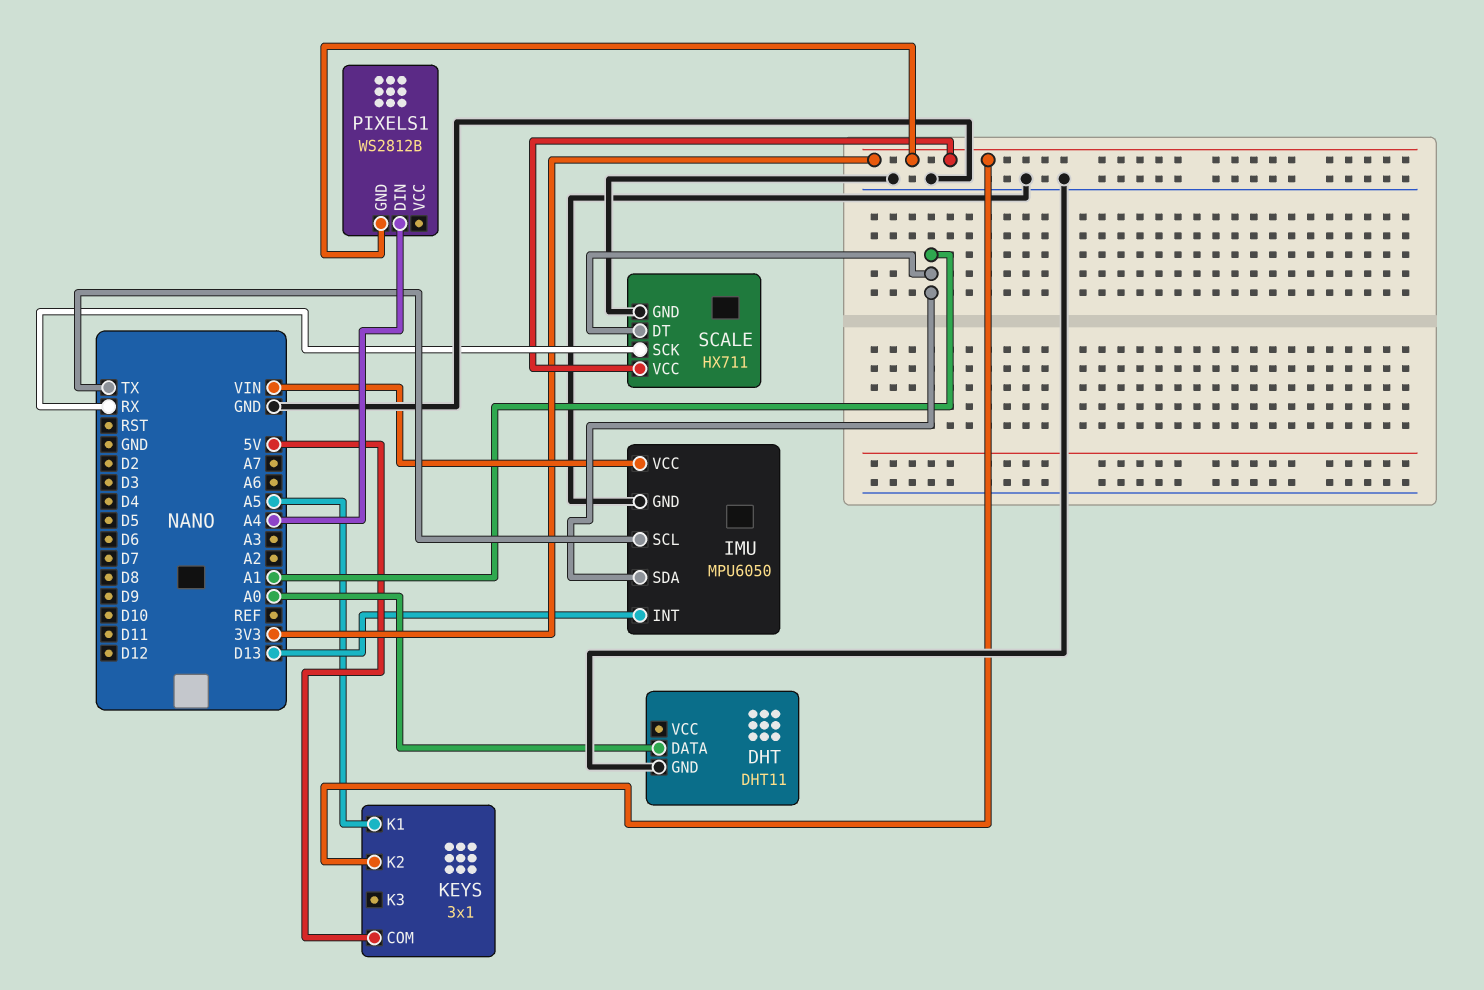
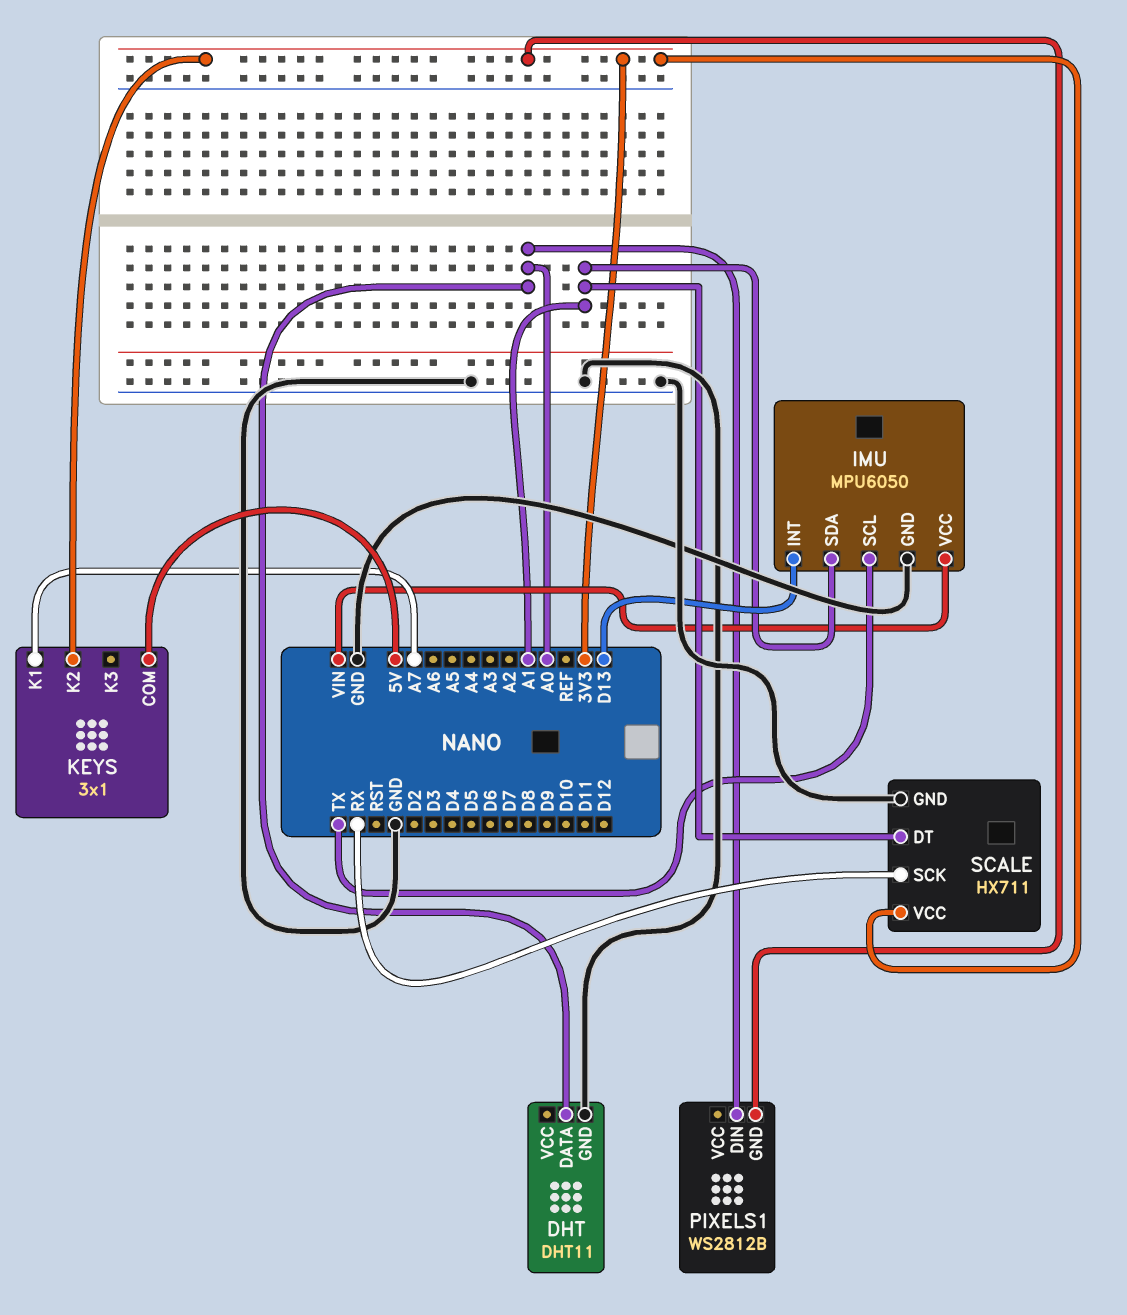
KEYS pin K1: A5 -> A7
PIXELS1 pin DIN: A4 -> A0

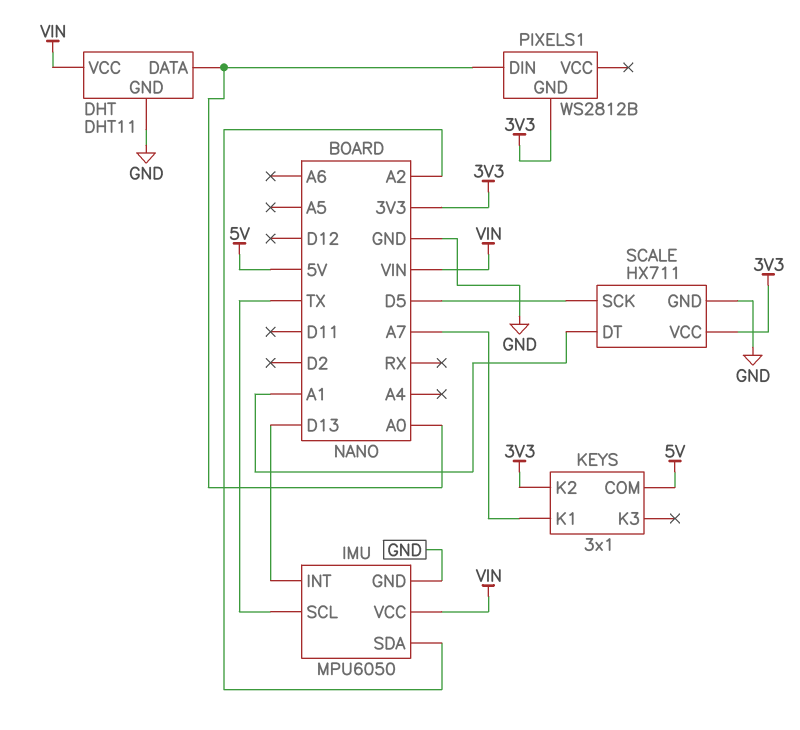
DHT pin VCC: none -> VIN
IMU pin SDA: A1 -> A2
SCALE pin SCK: RX -> D5

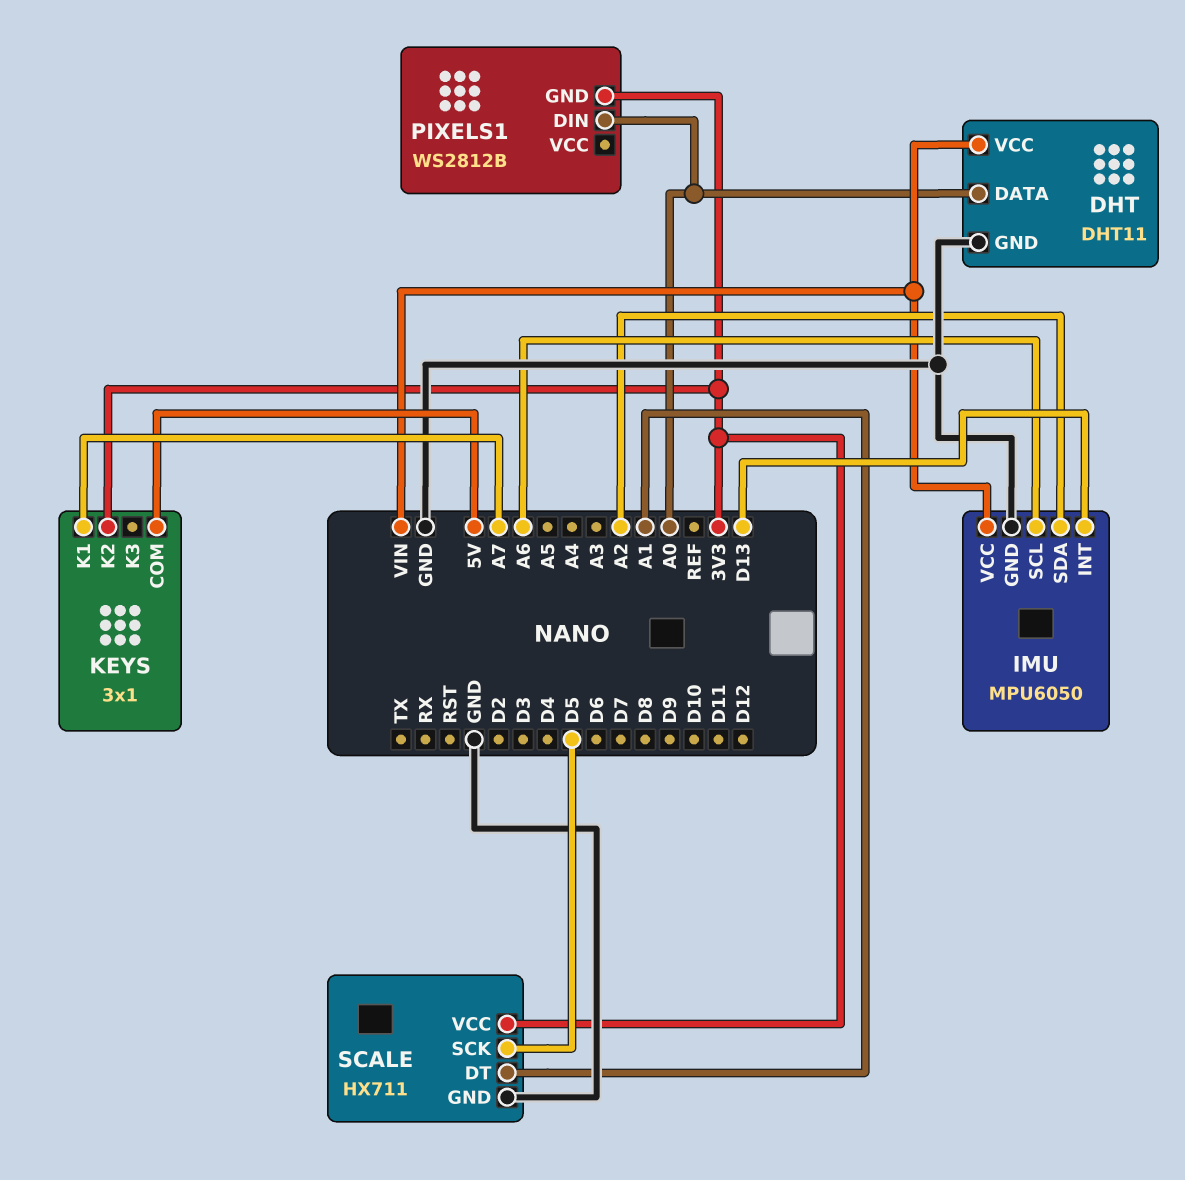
IMU pin SCL: TX -> A6

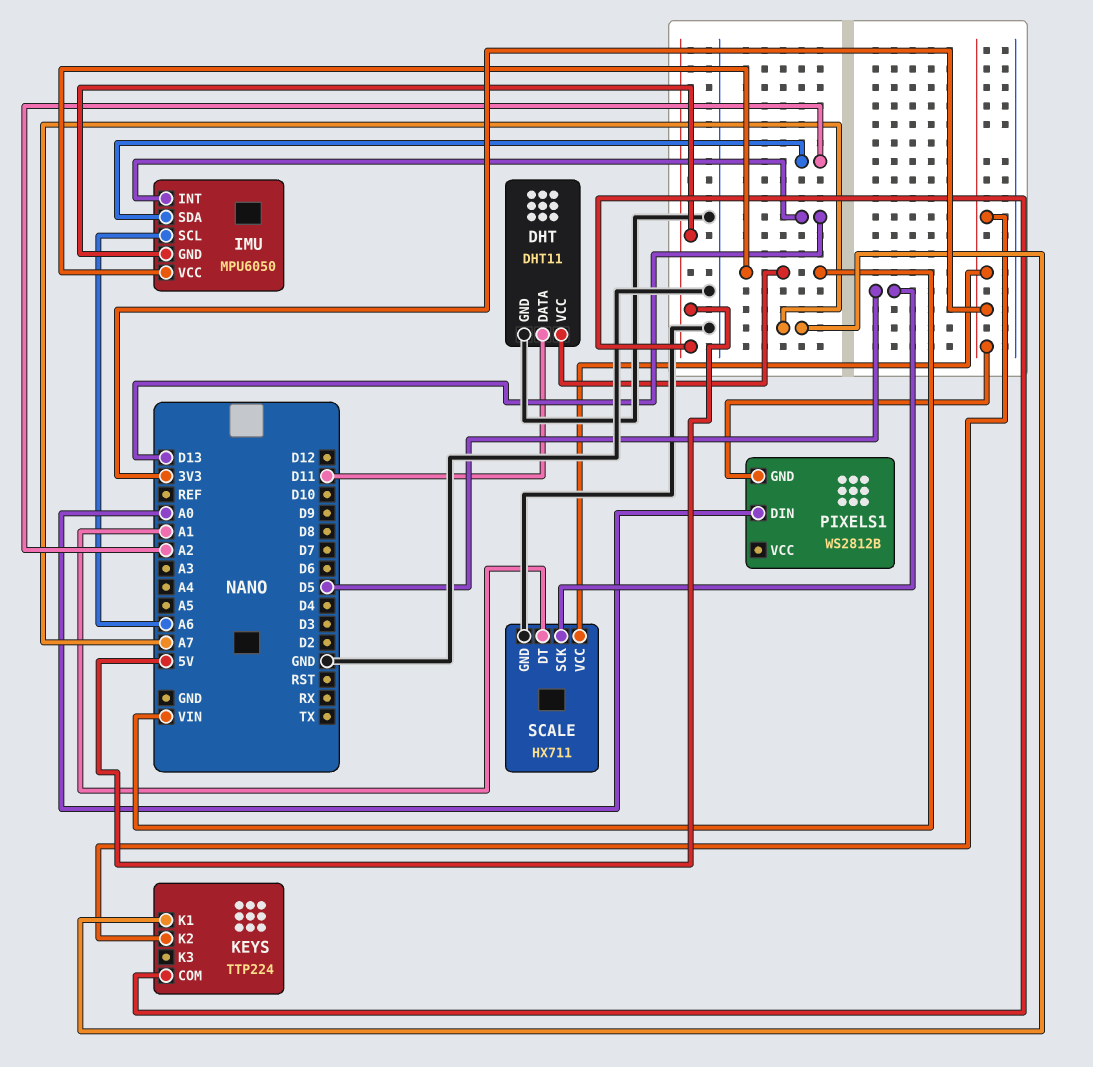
DHT pin DATA: A0 -> D11
IMU pin GND: GND -> 5V
KEYS: 3x1 -> TTP224

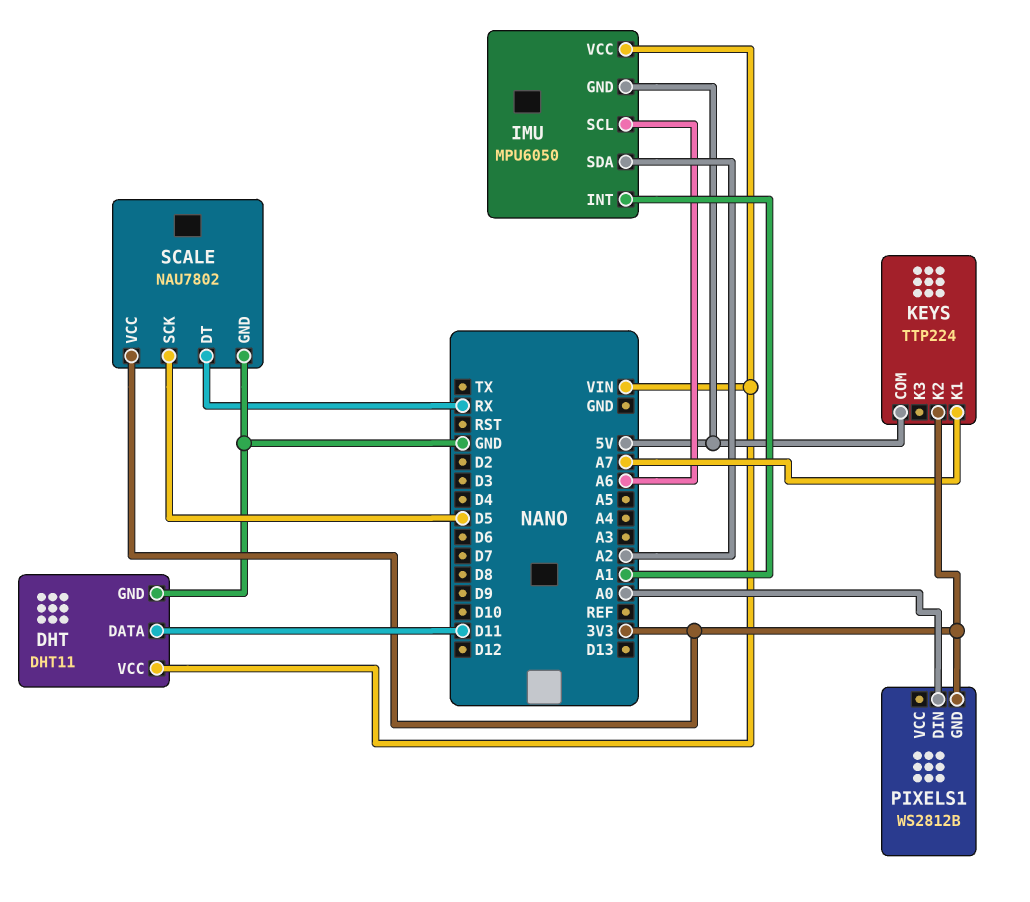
IMU pin INT: D13 -> A1
SCALE: HX711 -> NAU7802
SCALE pin DT: A1 -> RX

